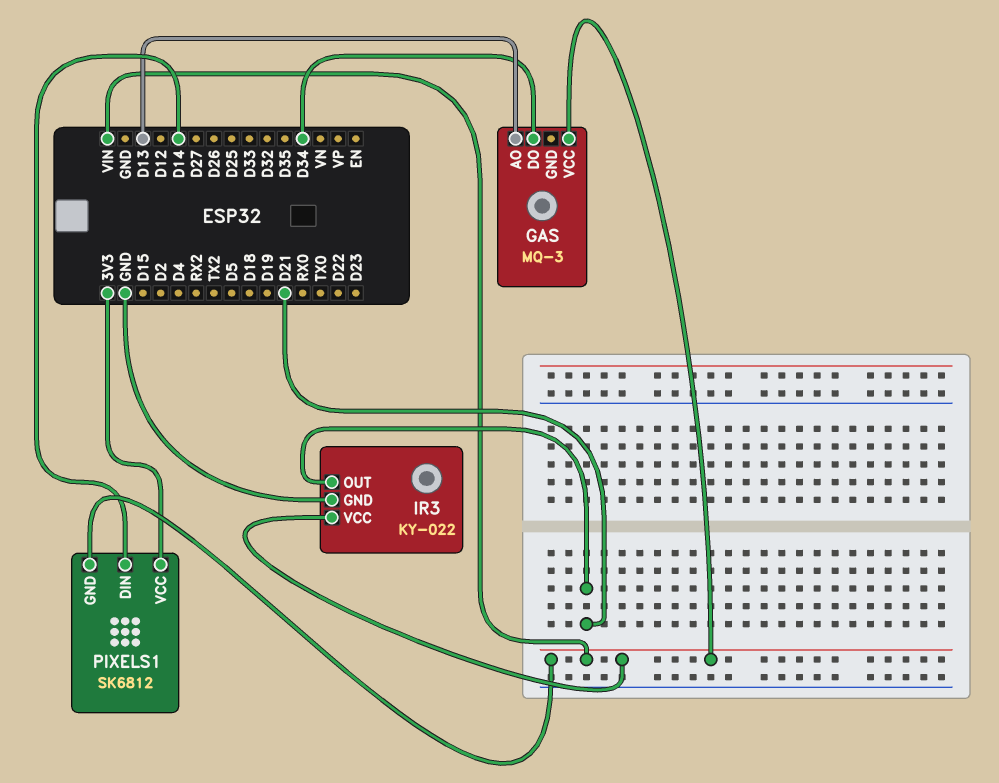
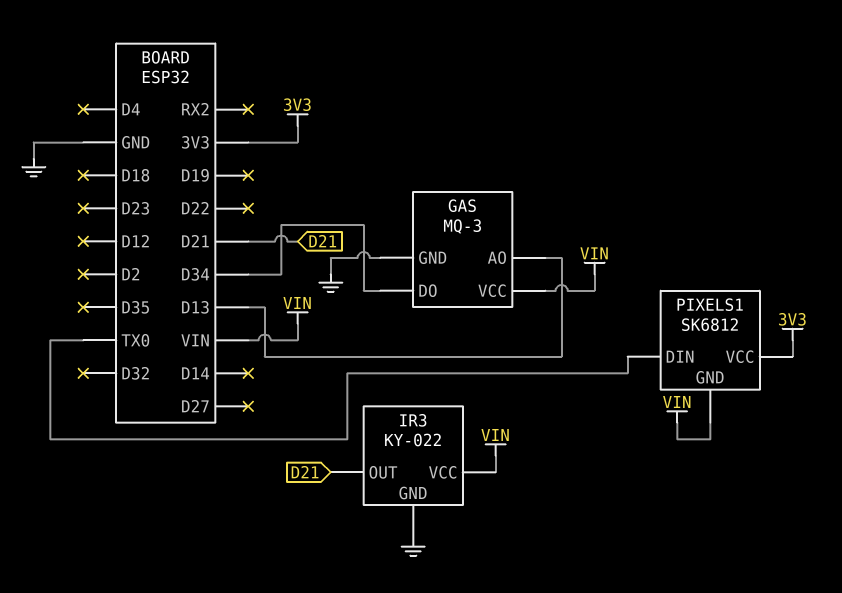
GAS pin GND: none -> GND
PIXELS1 pin DIN: D14 -> TX0

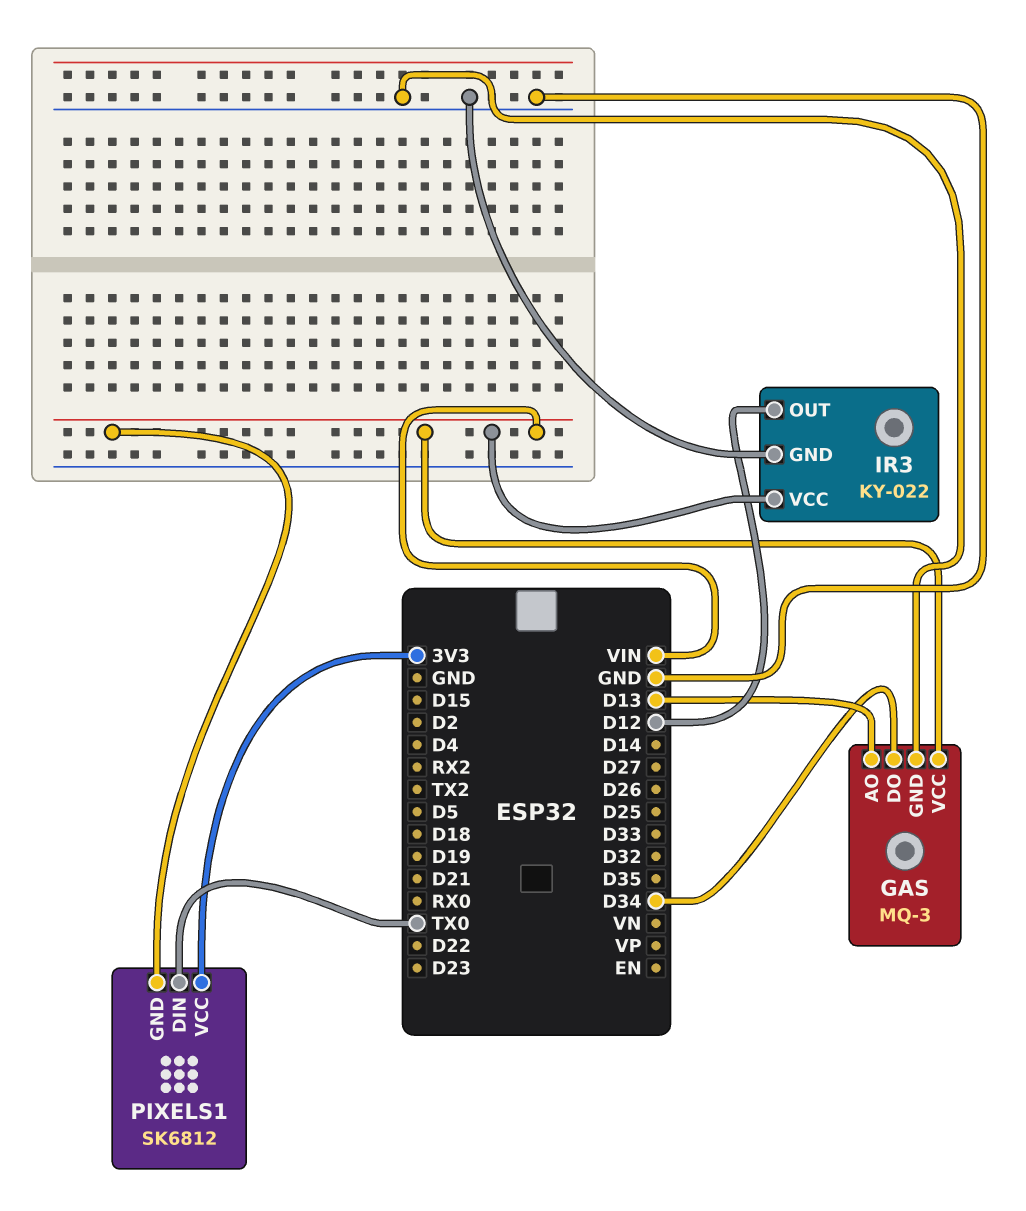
IR3 pin OUT: D21 -> D12

